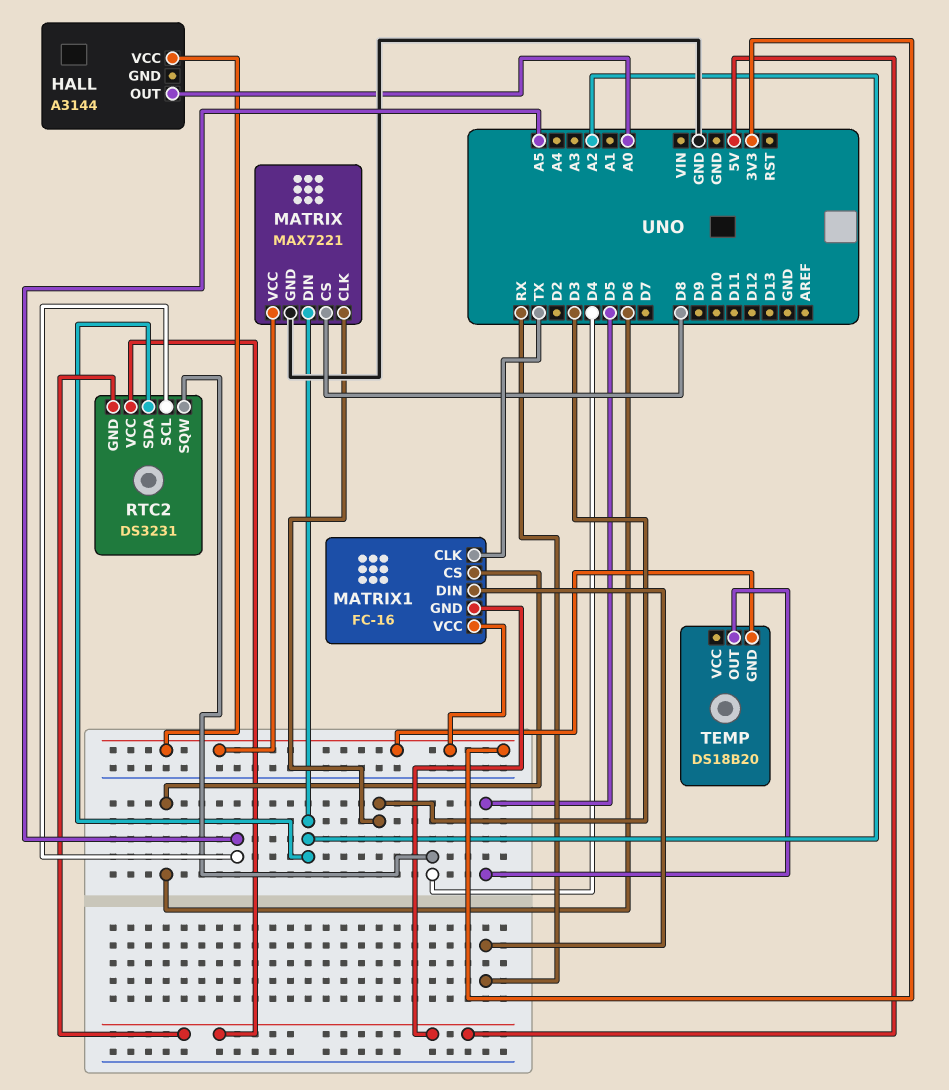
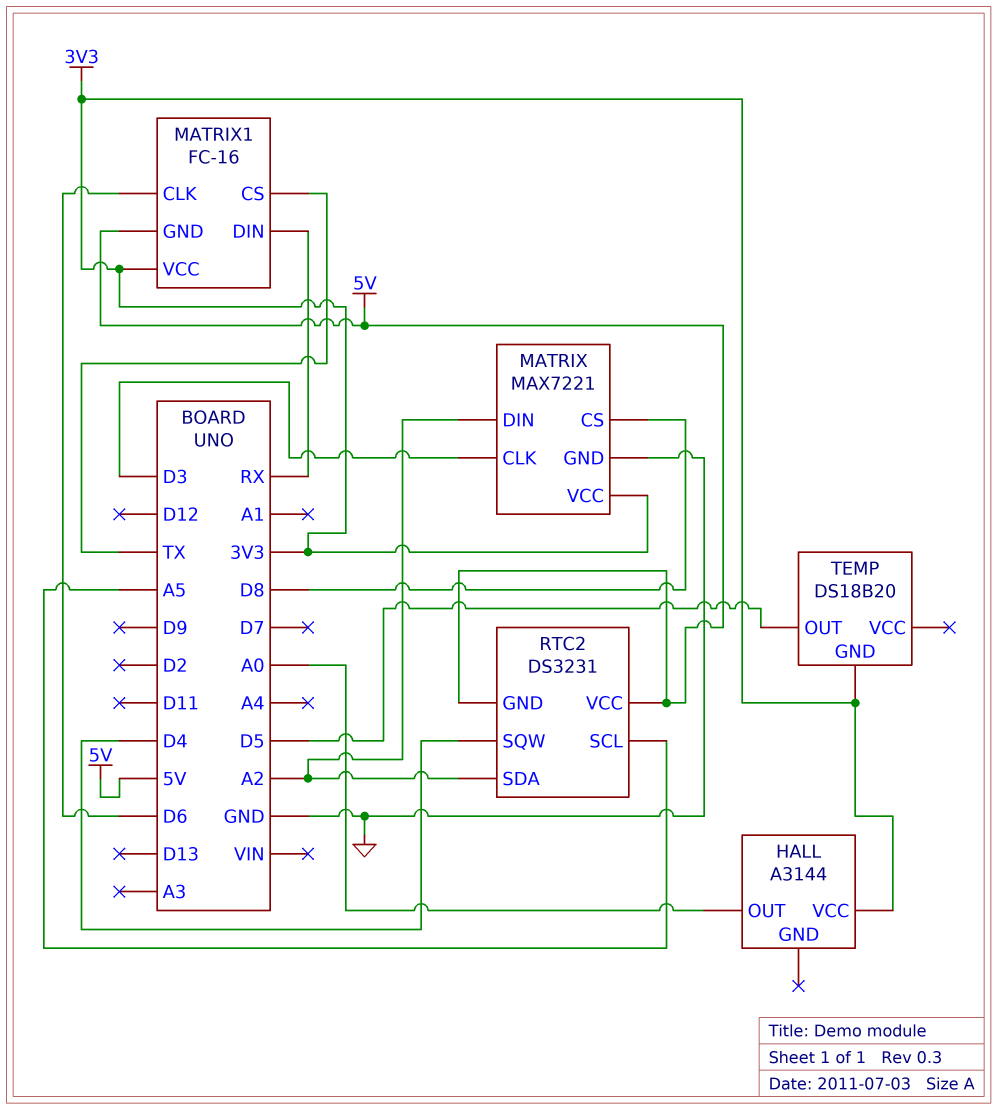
MATRIX1 pin CLK: TX -> D6
MATRIX1 pin CS: D6 -> TX

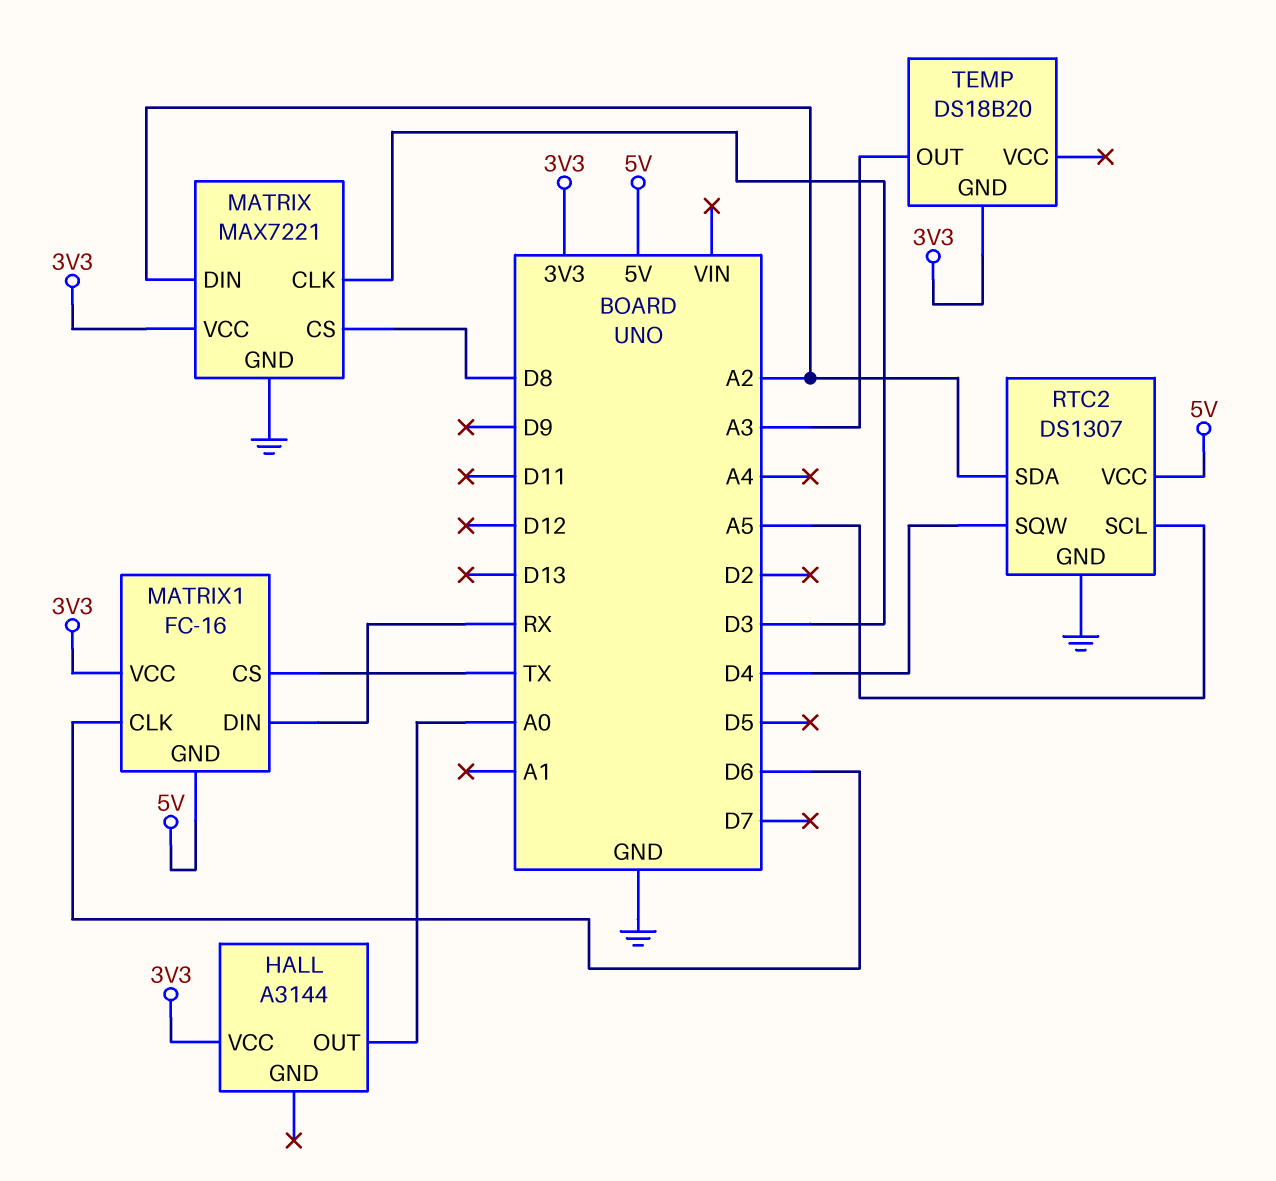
RTC2: DS3231 -> DS1307
RTC2 pin GND: 5V -> GND
TEMP pin OUT: D5 -> A3

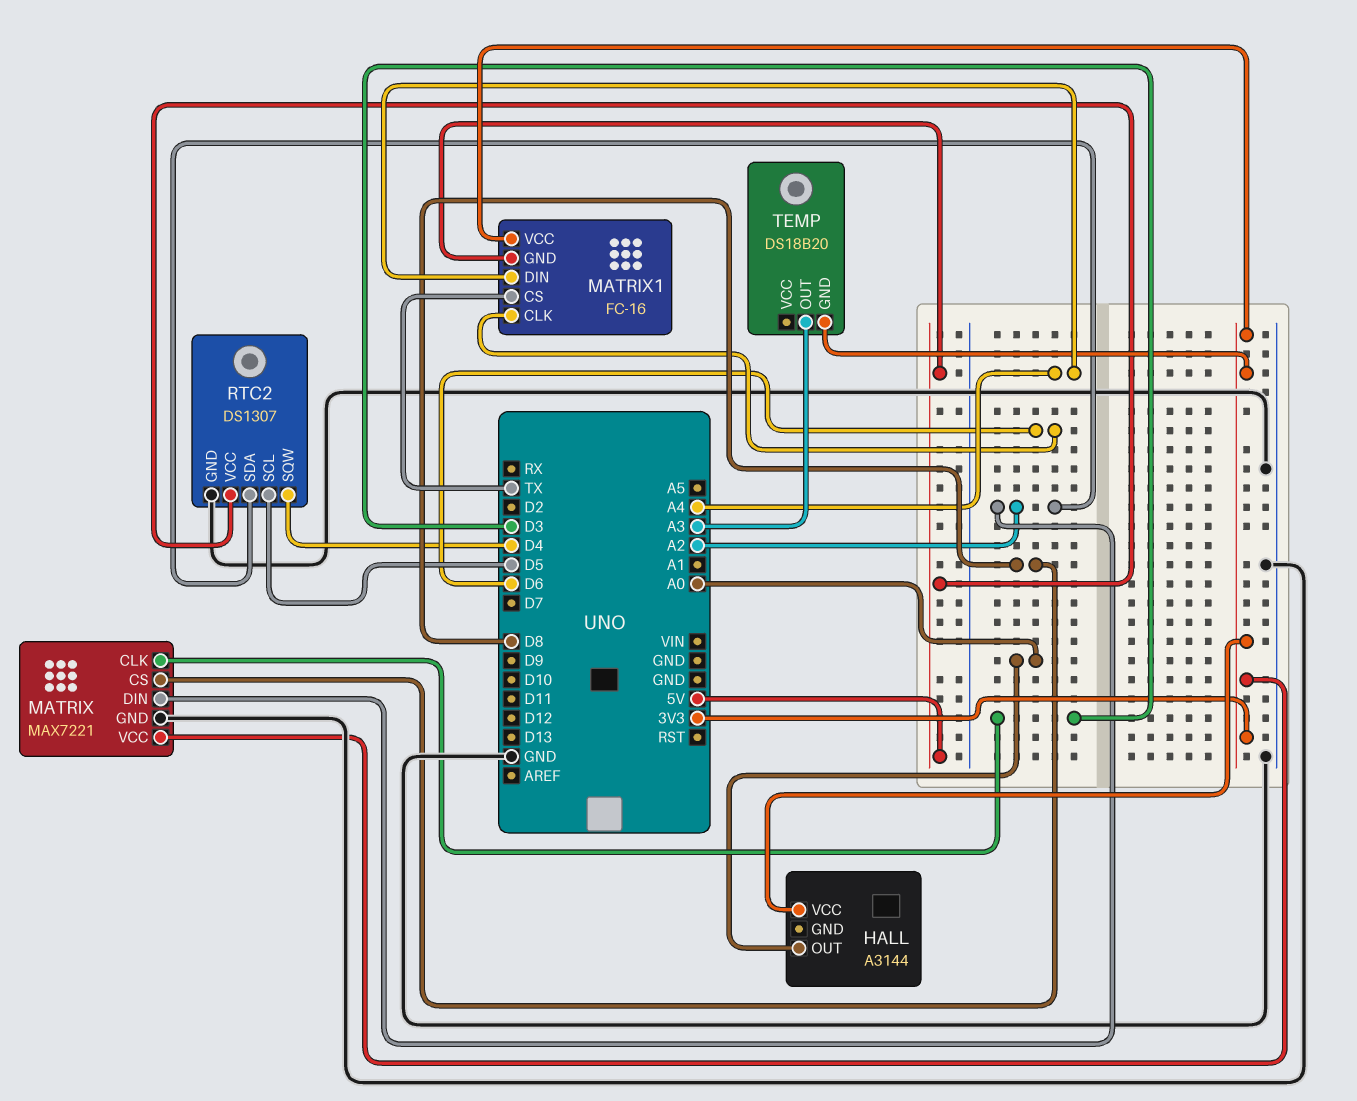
MATRIX1 pin DIN: RX -> A4
RTC2 pin SCL: A5 -> D5

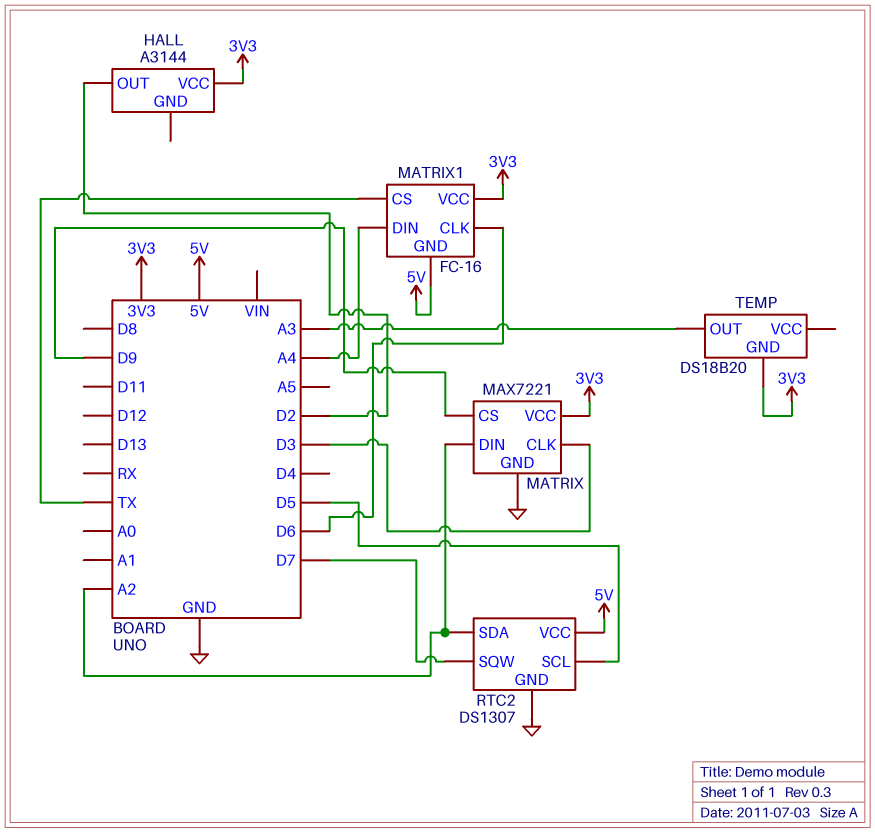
HALL pin OUT: A0 -> D2
MATRIX pin CS: D8 -> D9
RTC2 pin SQW: D4 -> D7

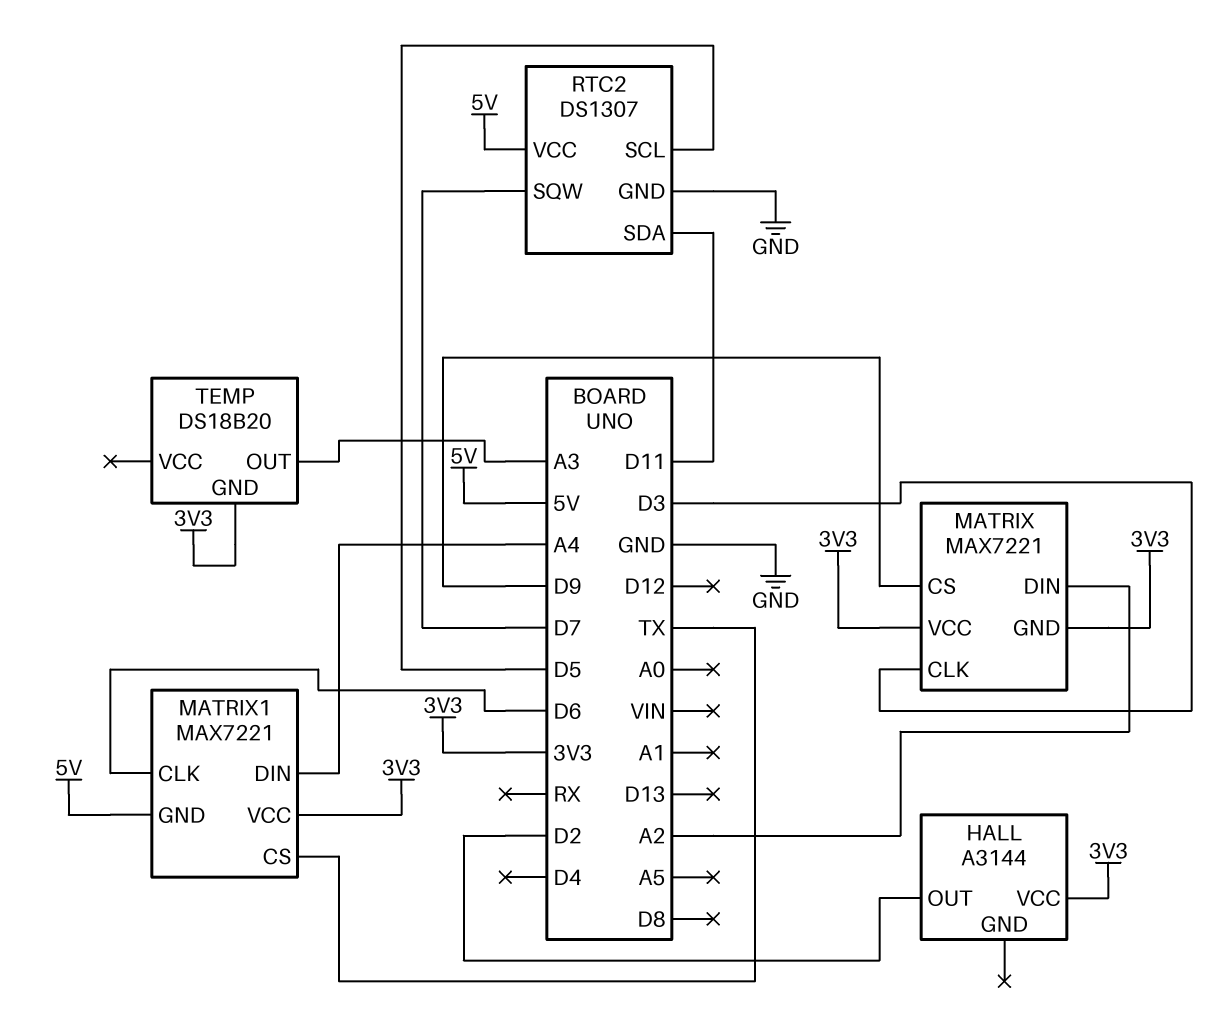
MATRIX pin GND: GND -> 3V3
MATRIX1: FC-16 -> MAX7221
RTC2 pin SDA: A2 -> D11

